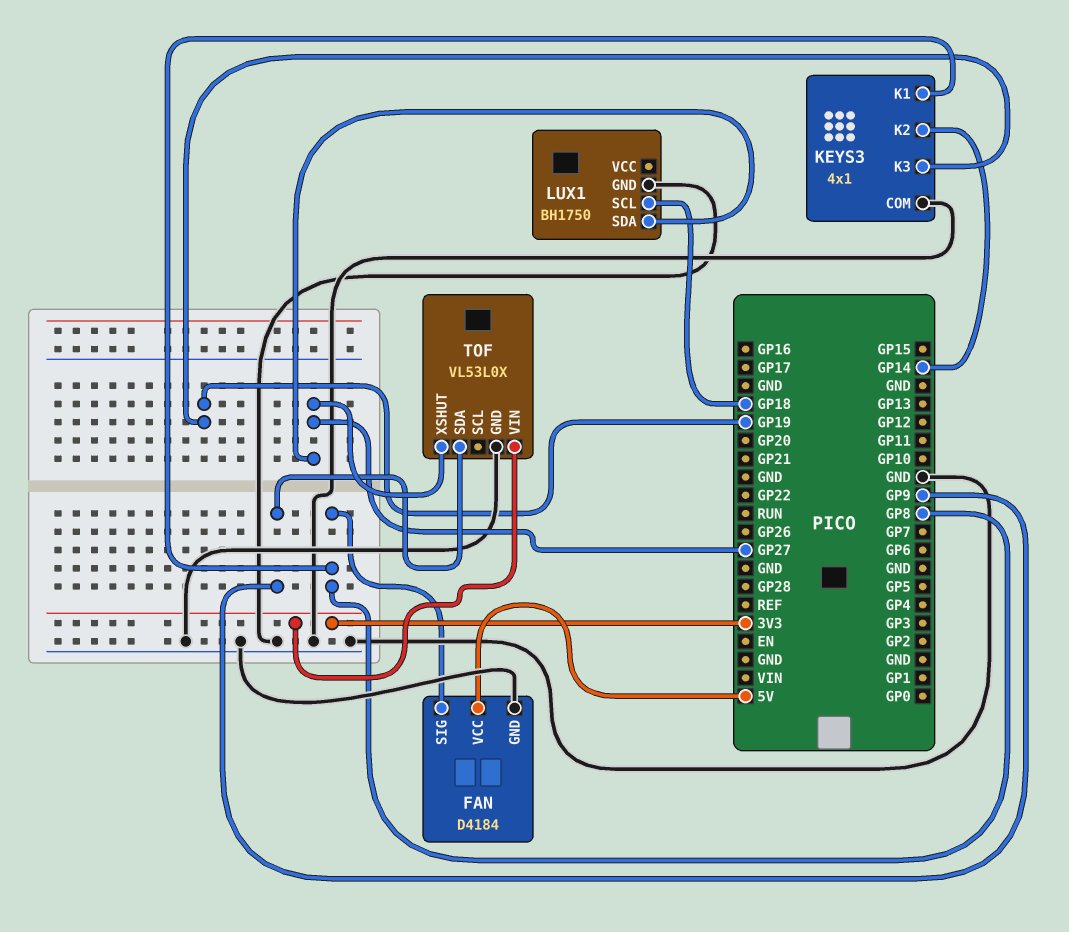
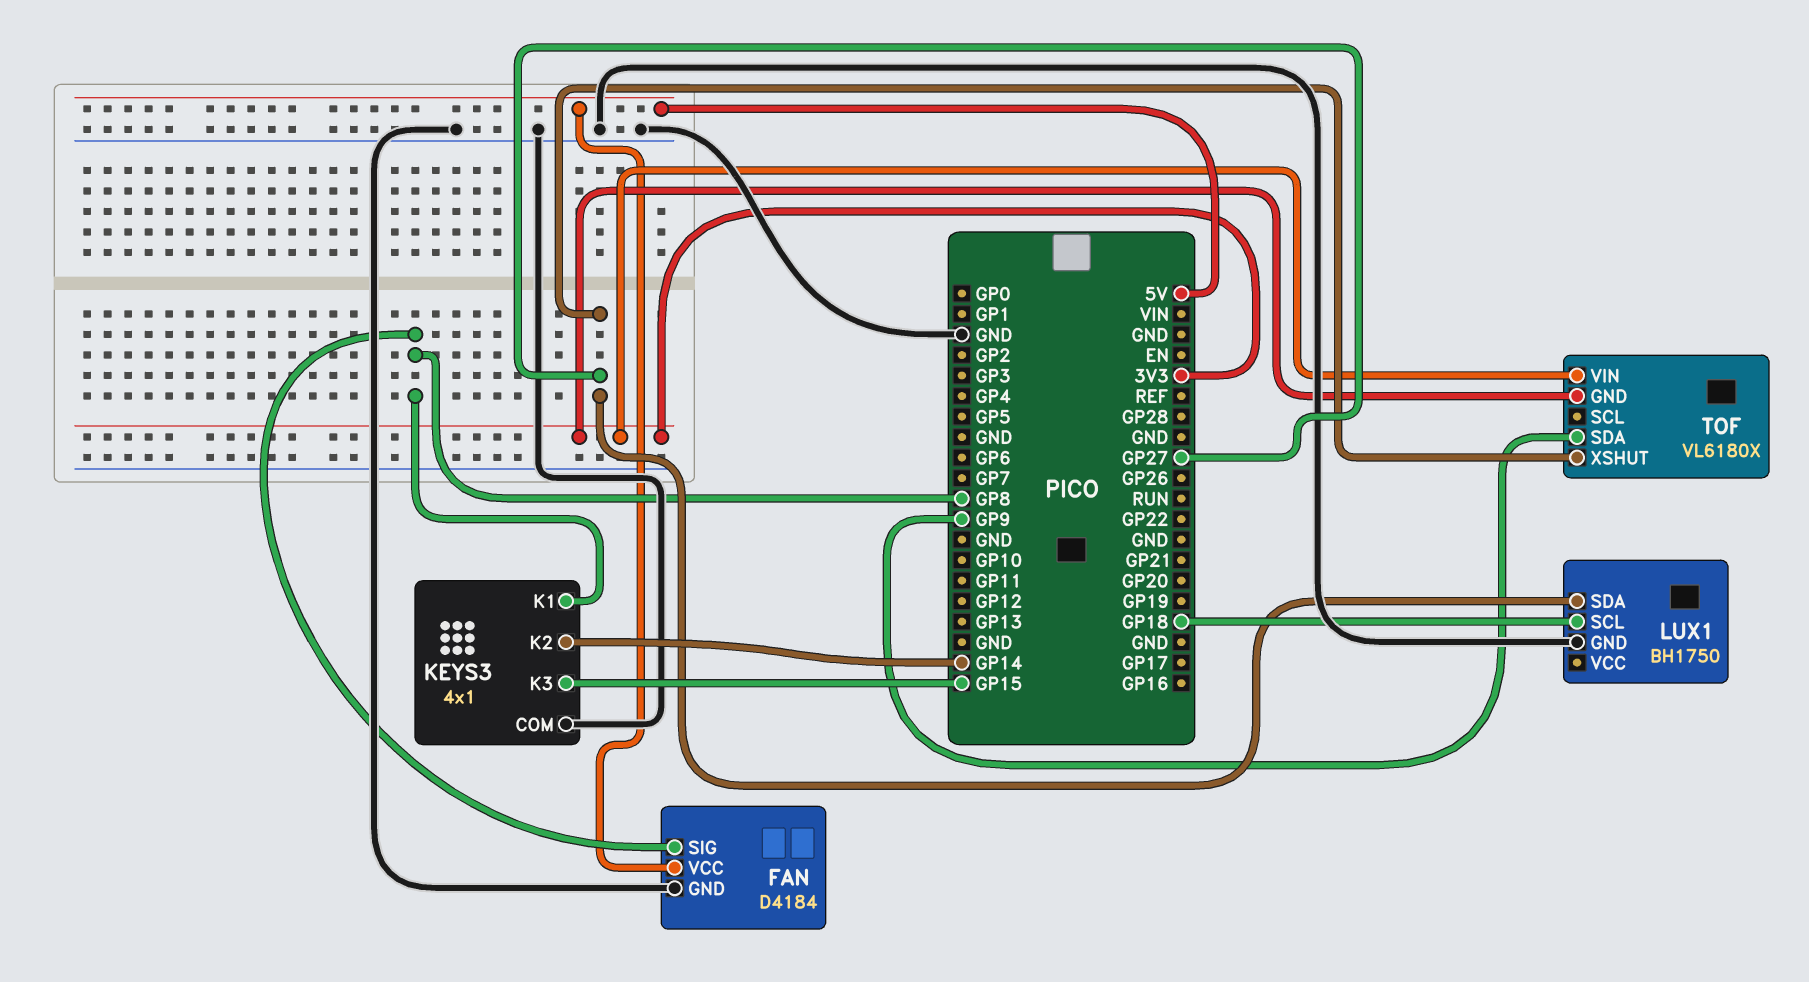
KEYS3 pin K3: GP19 -> GP15
TOF: VL53L0X -> VL6180X
TOF pin GND: GND -> 3V3

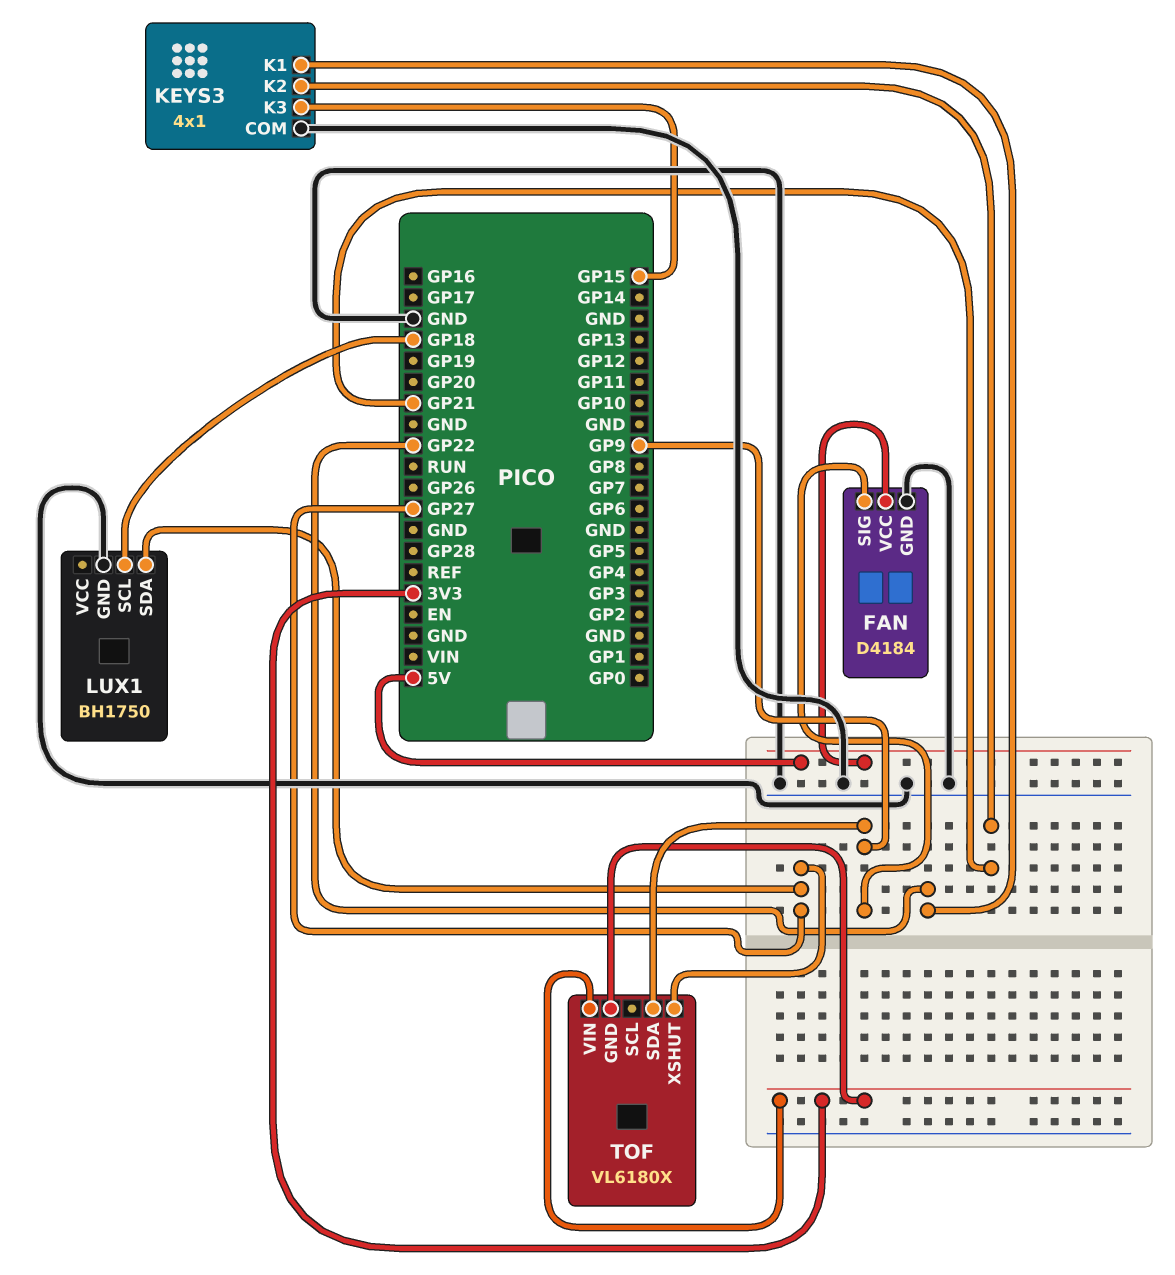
FAN pin SIG: GP8 -> GP9
KEYS3 pin K1: GP8 -> GP22
KEYS3 pin K2: GP14 -> GP21

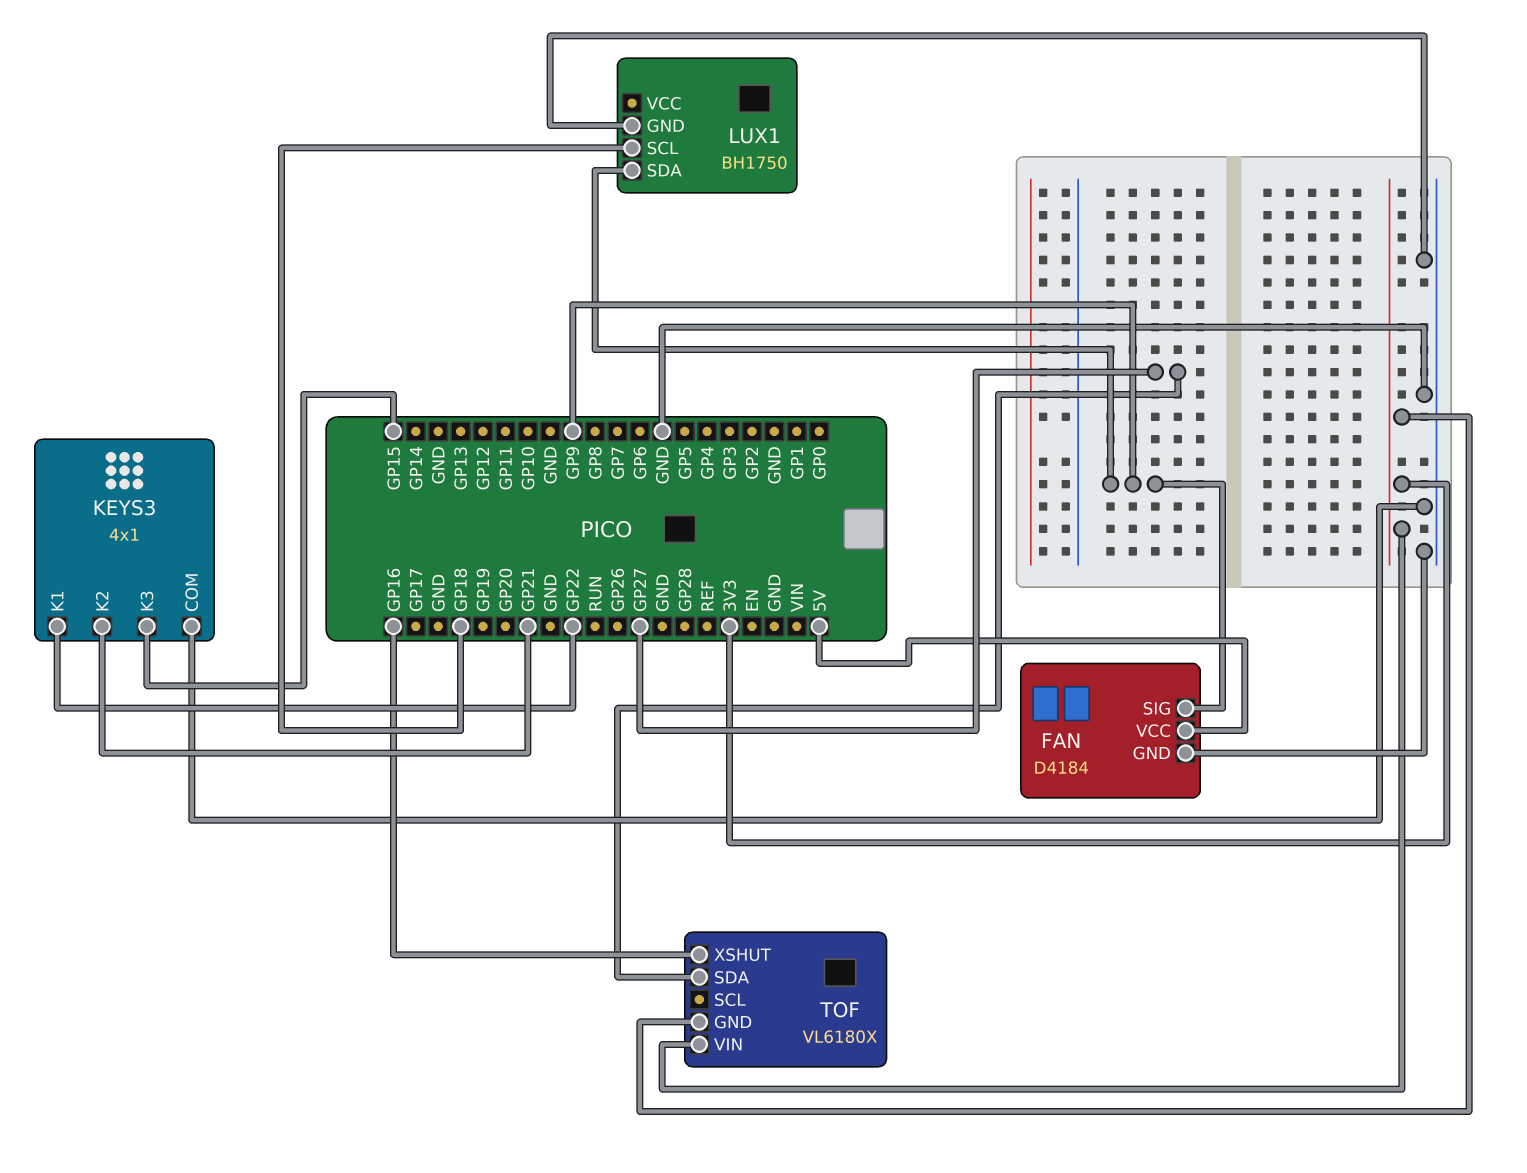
LUX1 pin SDA: GP27 -> GP9
TOF pin SDA: GP9 -> GP27
TOF pin XSHUT: GP27 -> GP16

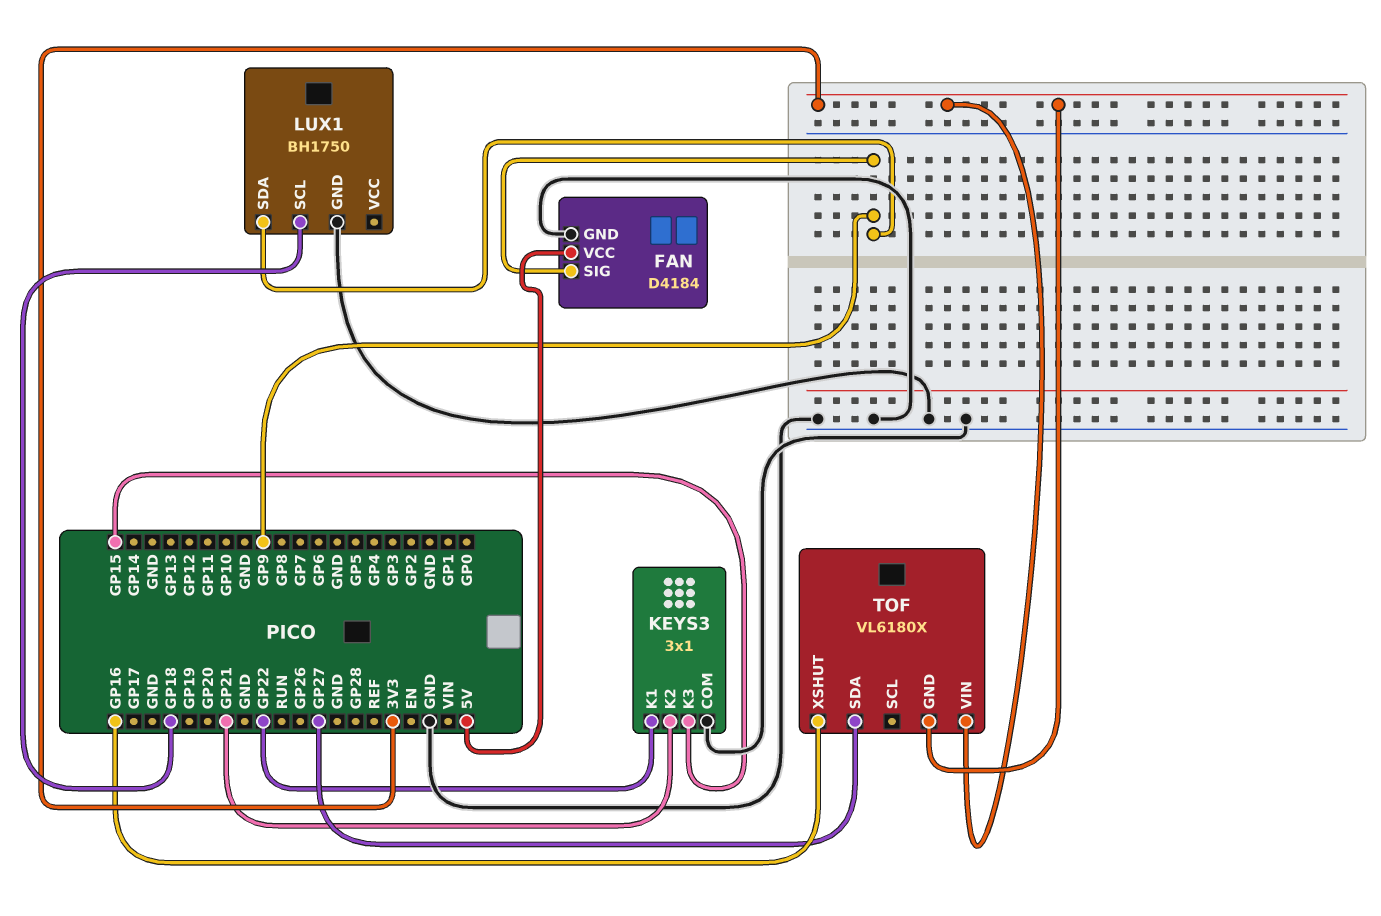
KEYS3: 4x1 -> 3x1

